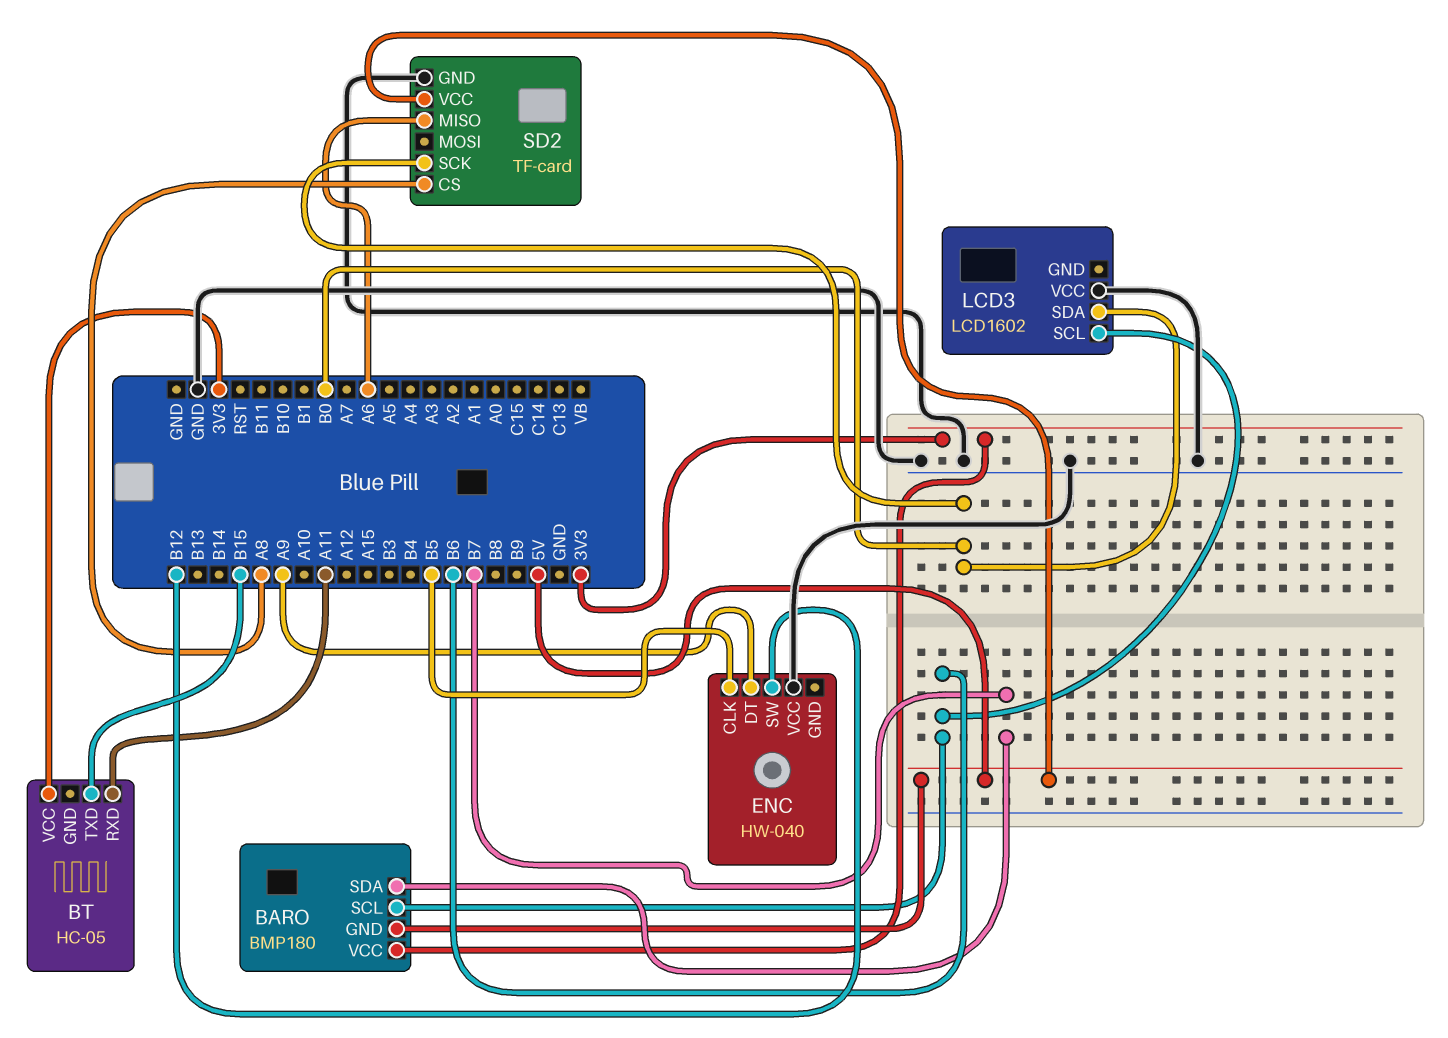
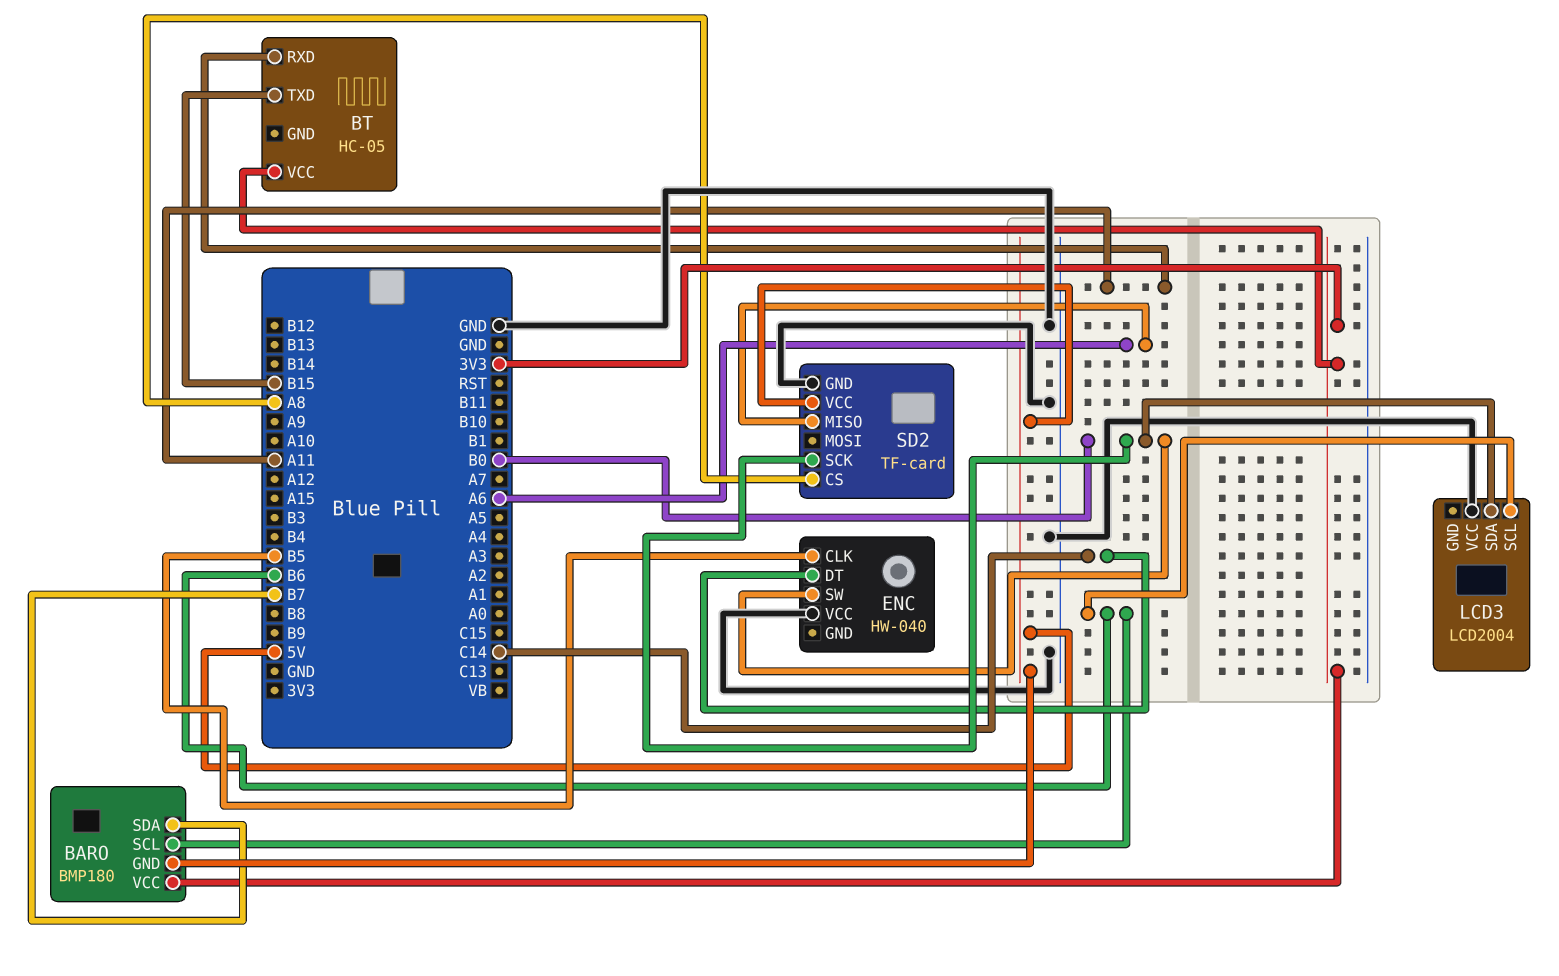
ENC pin DT: A9 -> C14
ENC pin SW: B12 -> B0
LCD3: LCD1602 -> LCD2004

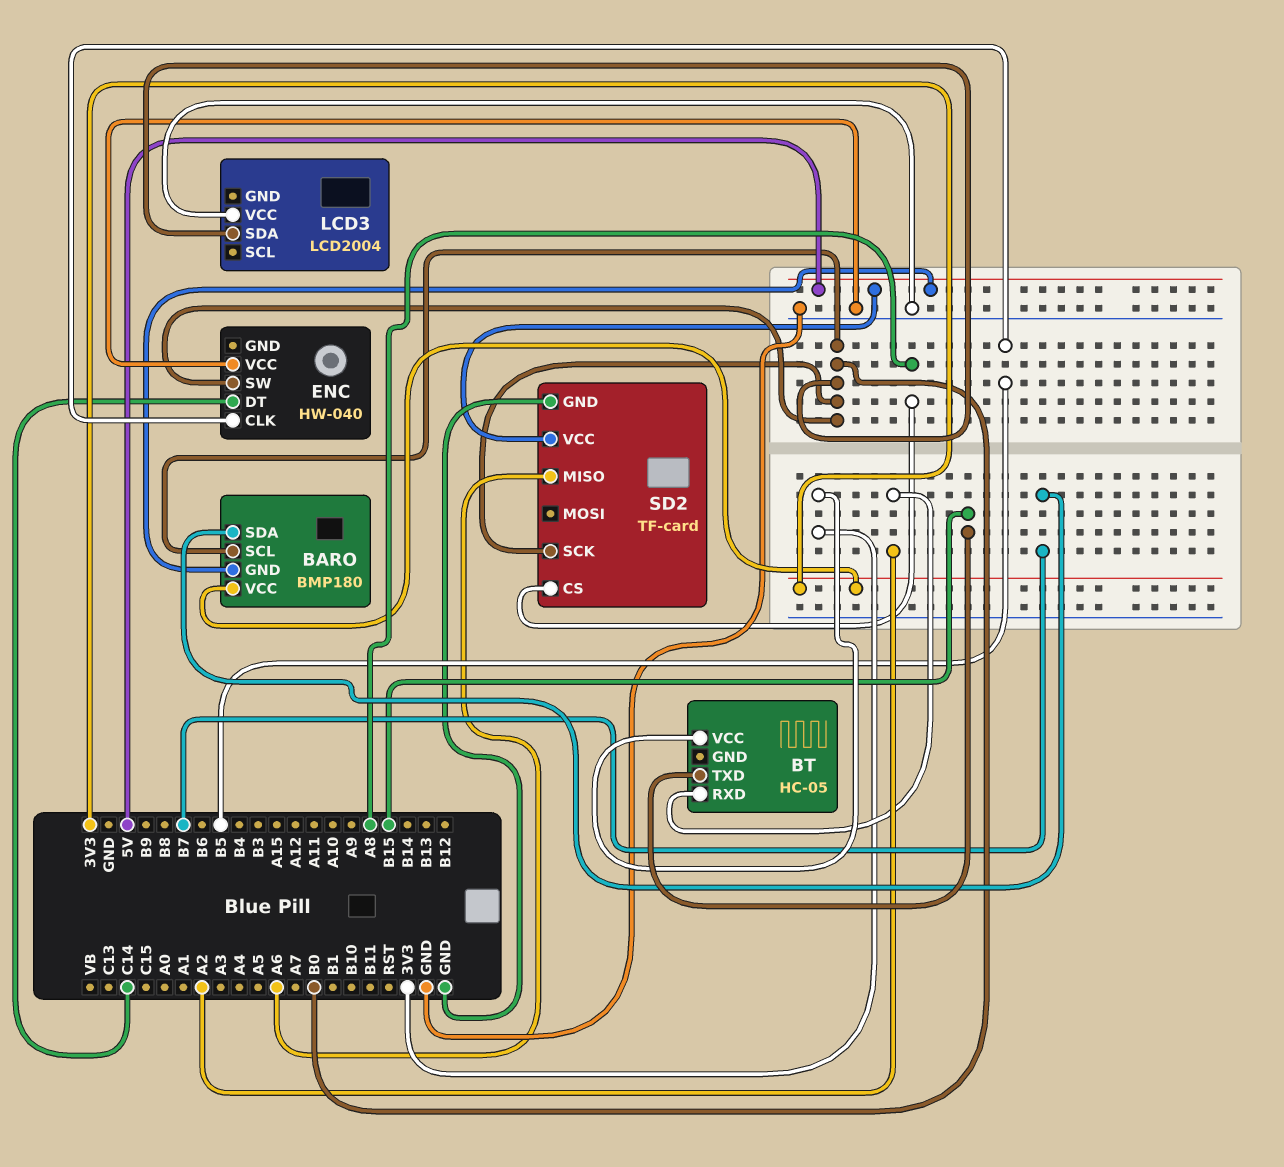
BARO pin SCL: B6 -> B0
BT pin RXD: A11 -> A2
LCD3 pin SCL: B6 -> none

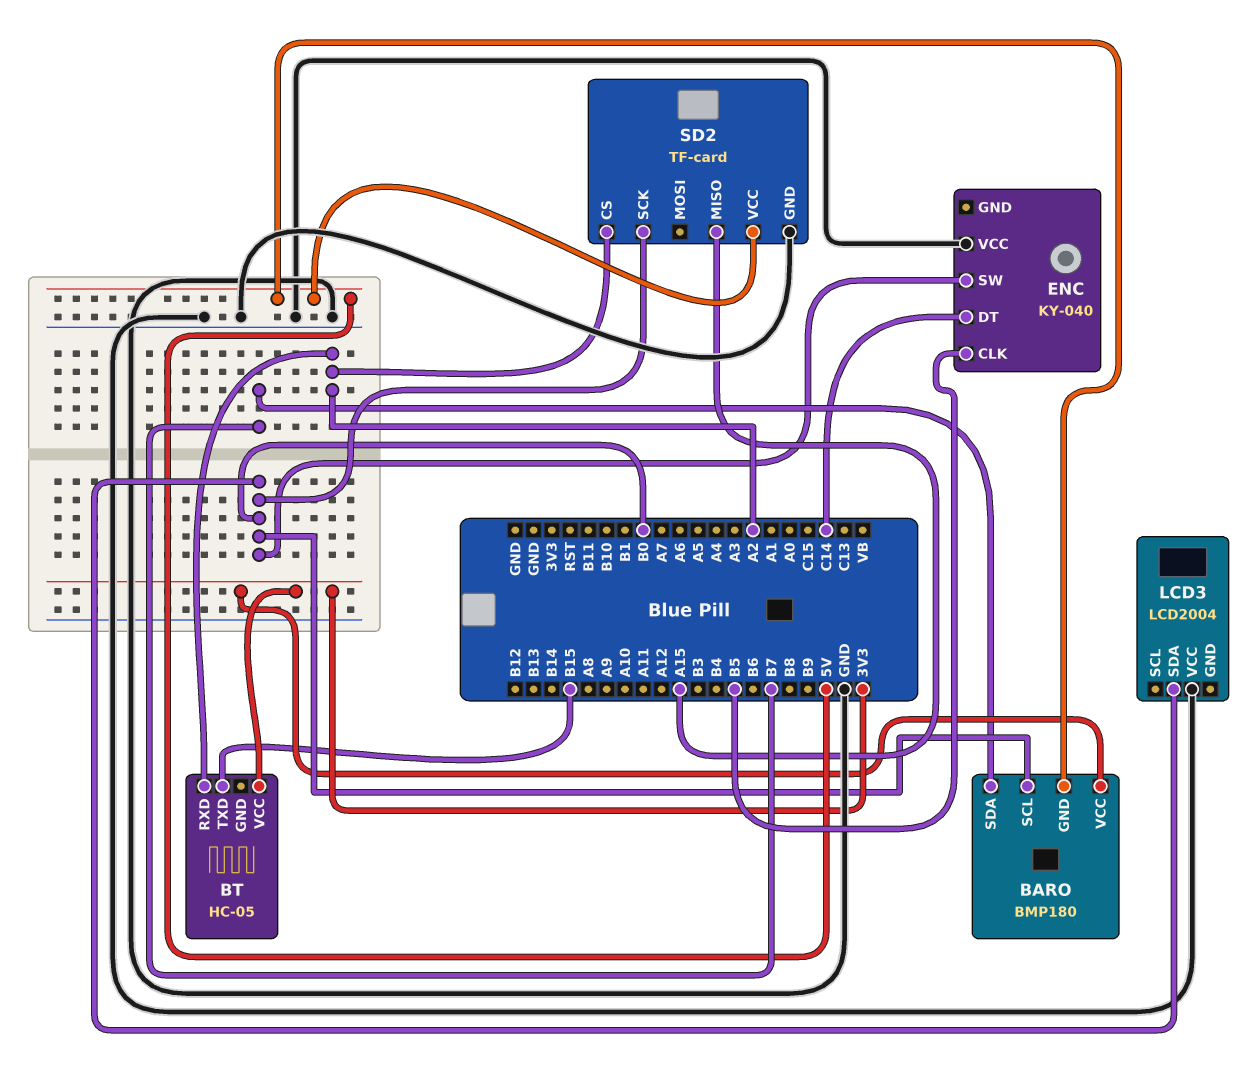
ENC: HW-040 -> KY-040
SD2 pin CS: A8 -> A2
SD2 pin MISO: A6 -> A15

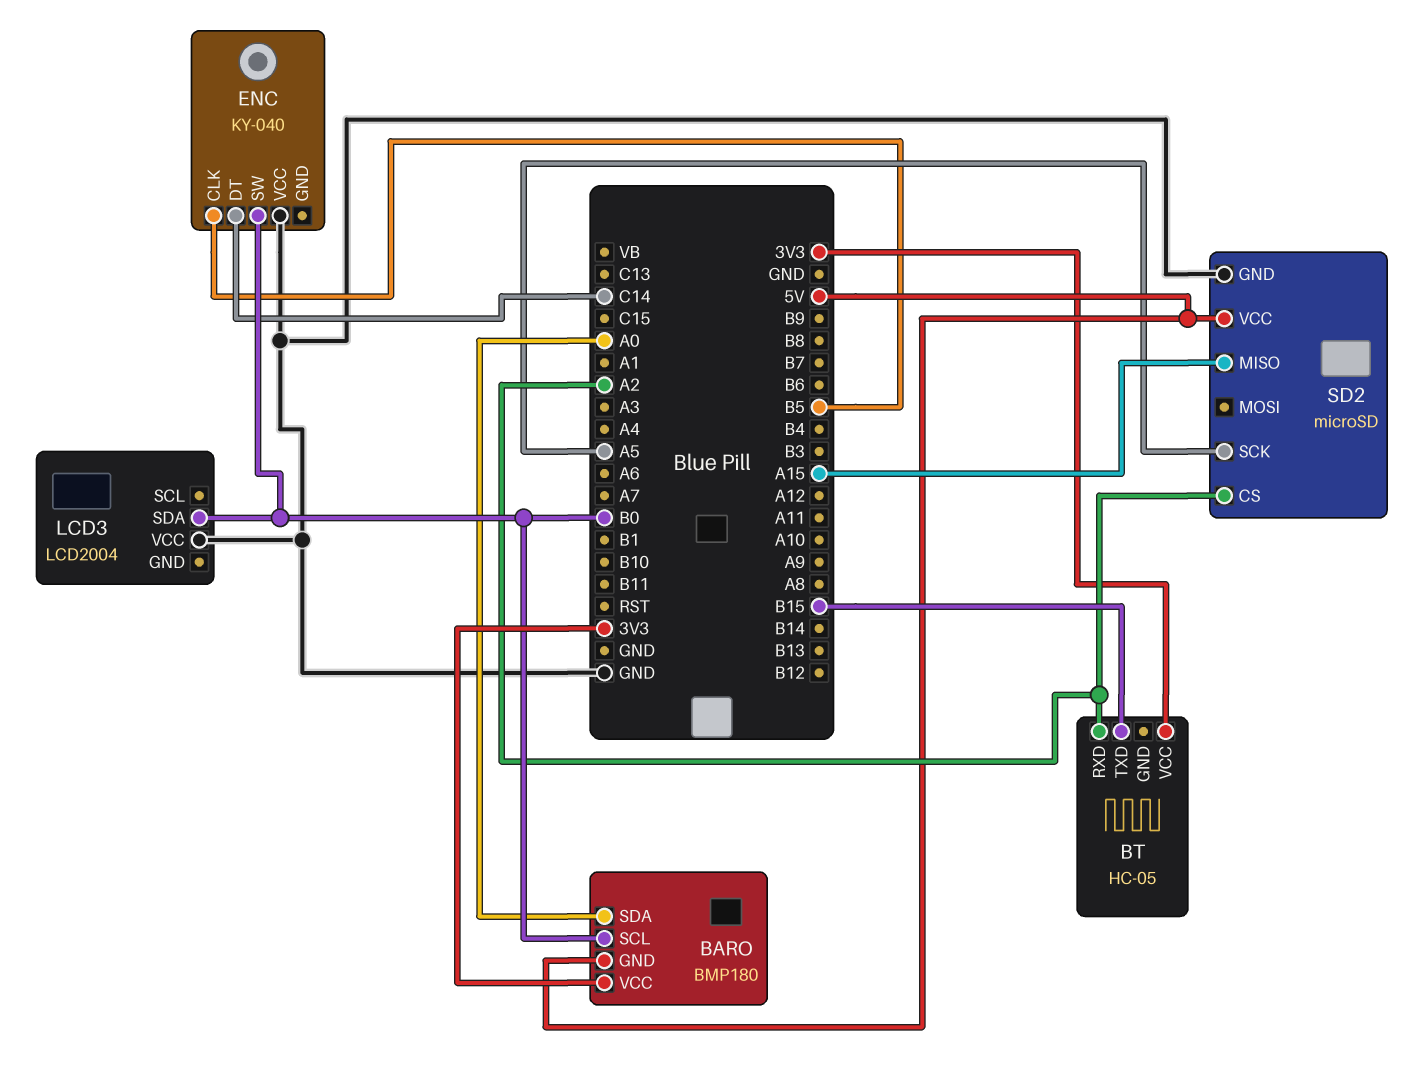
BARO pin SDA: B7 -> A0
SD2: TF-card -> microSD
SD2 pin SCK: B0 -> A5

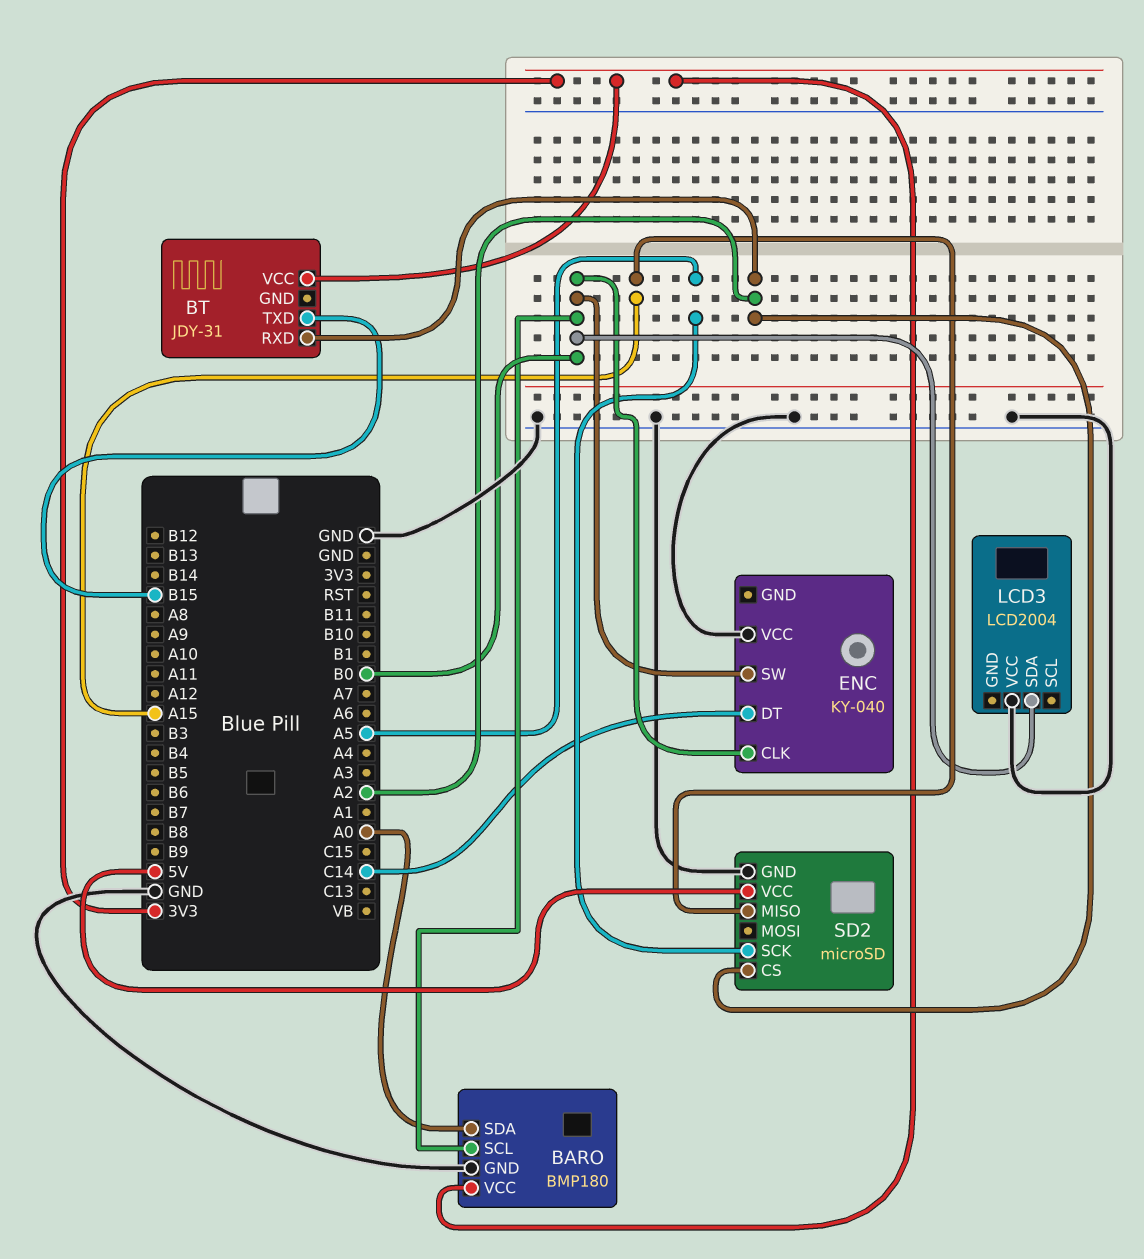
BARO pin GND: 5V -> GND
BT: HC-05 -> JDY-31
ENC pin CLK: B5 -> B0

